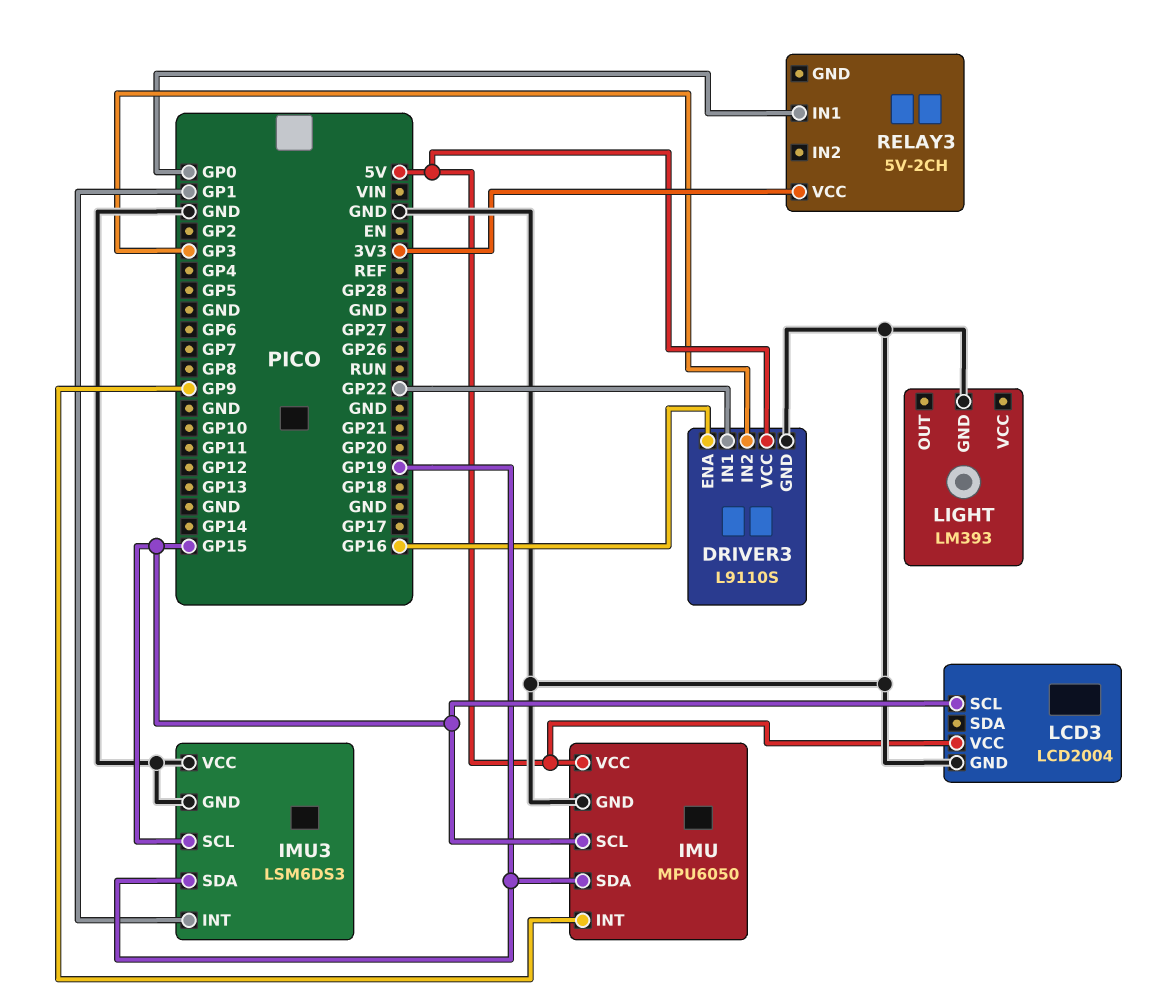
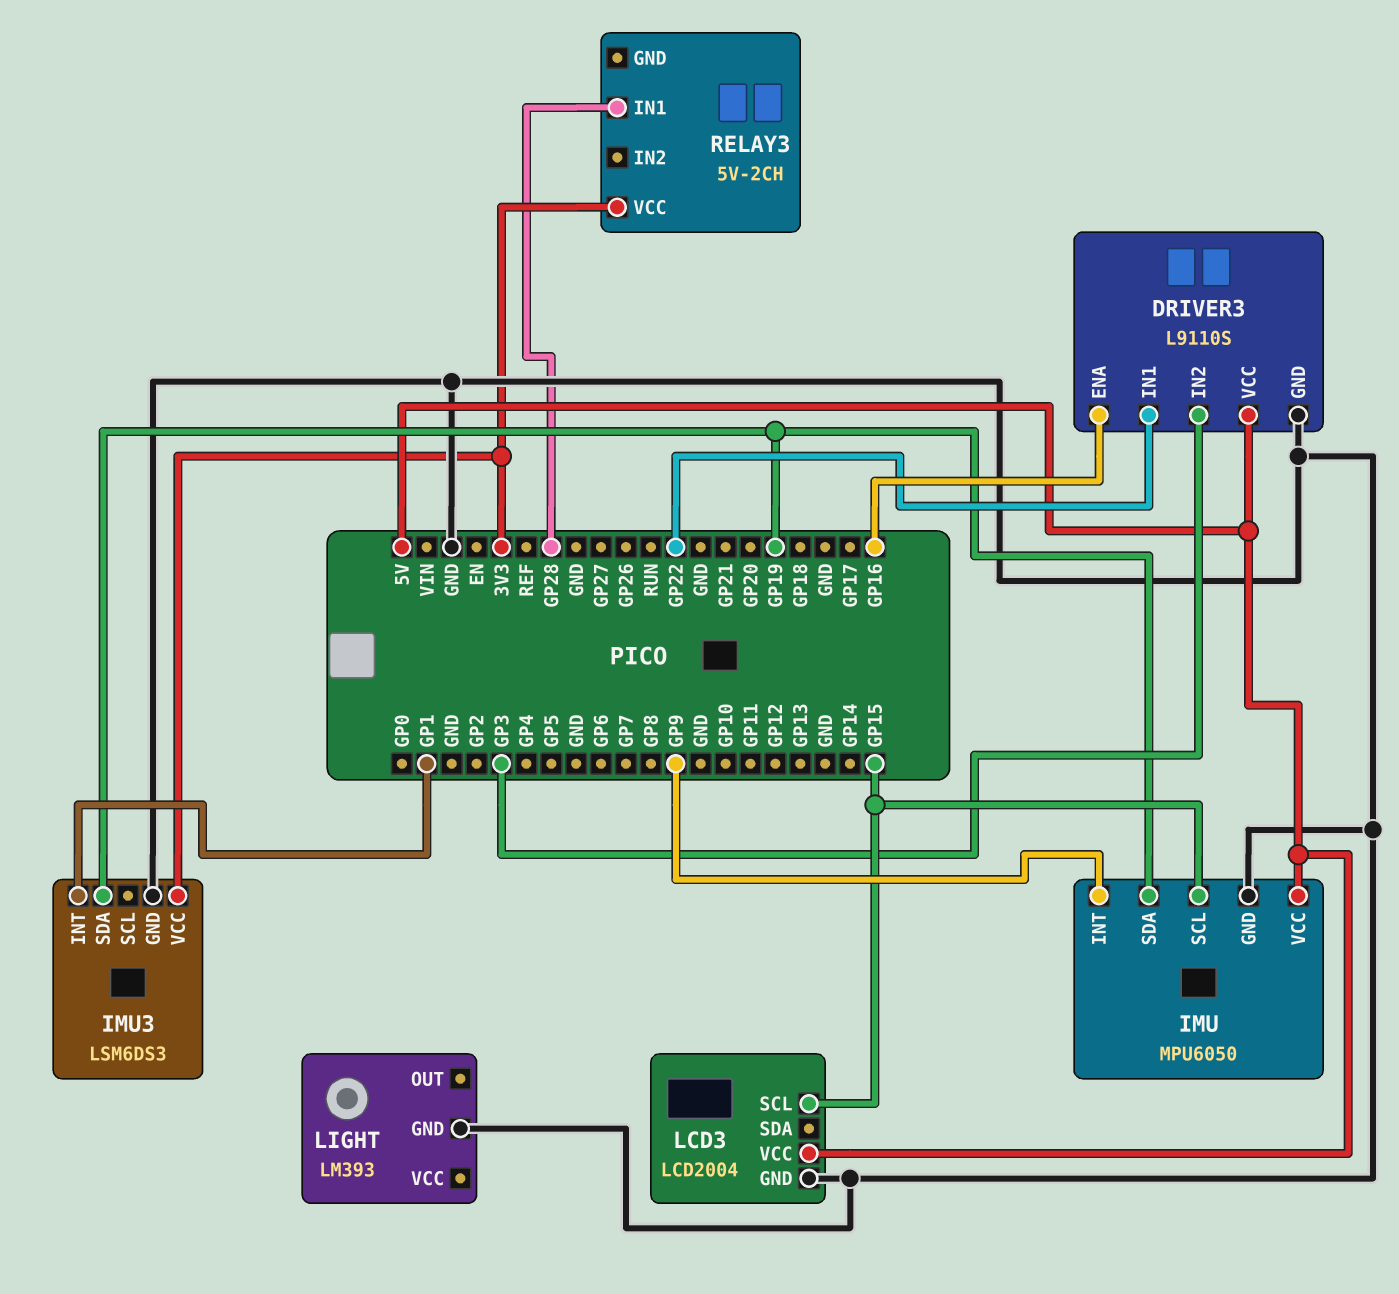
IMU3 pin SCL: GP15 -> none
IMU3 pin VCC: GND -> 3V3
RELAY3 pin IN1: GP0 -> GP28

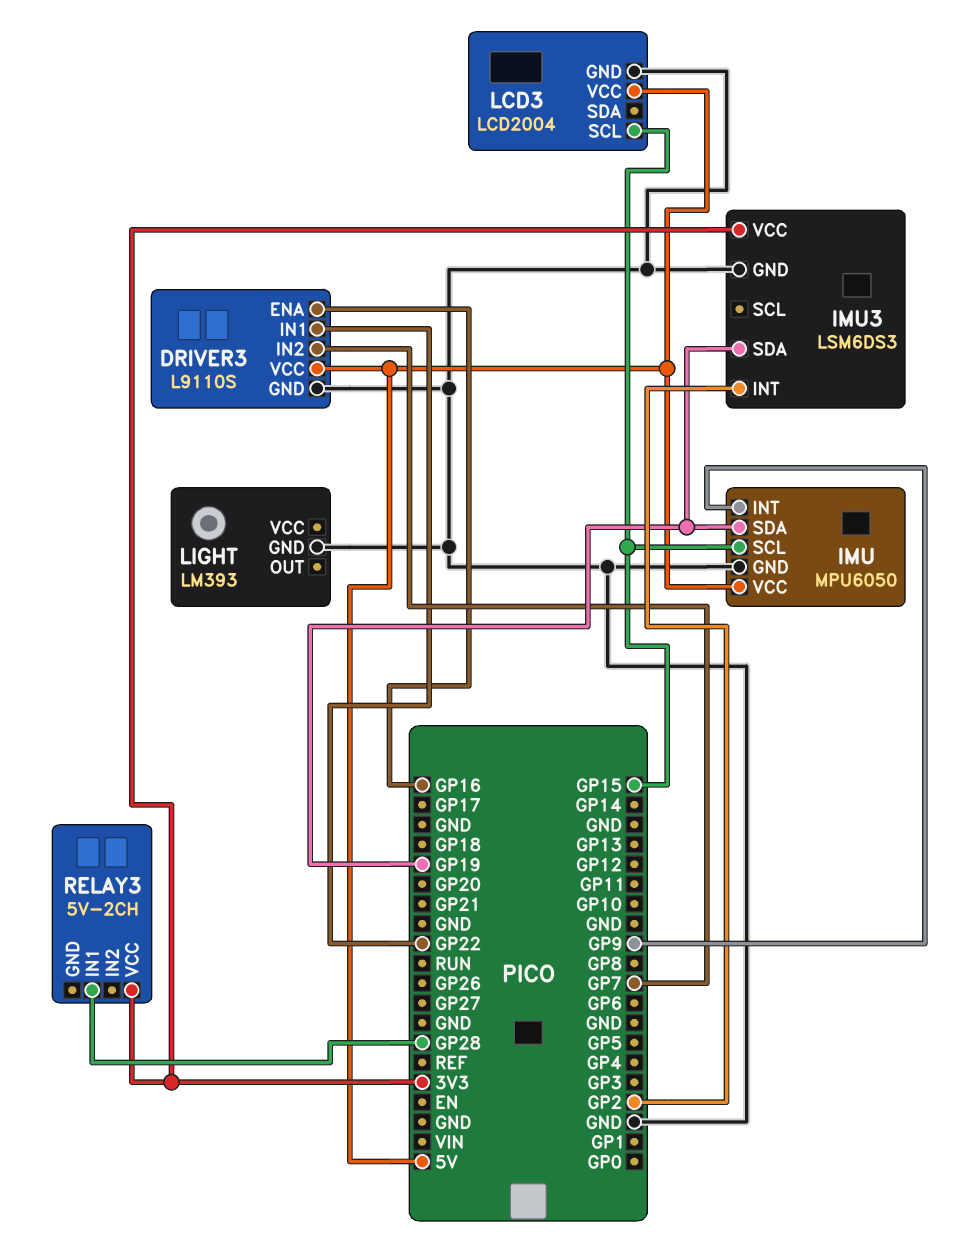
DRIVER3 pin IN2: GP3 -> GP7
IMU3 pin INT: GP1 -> GP2

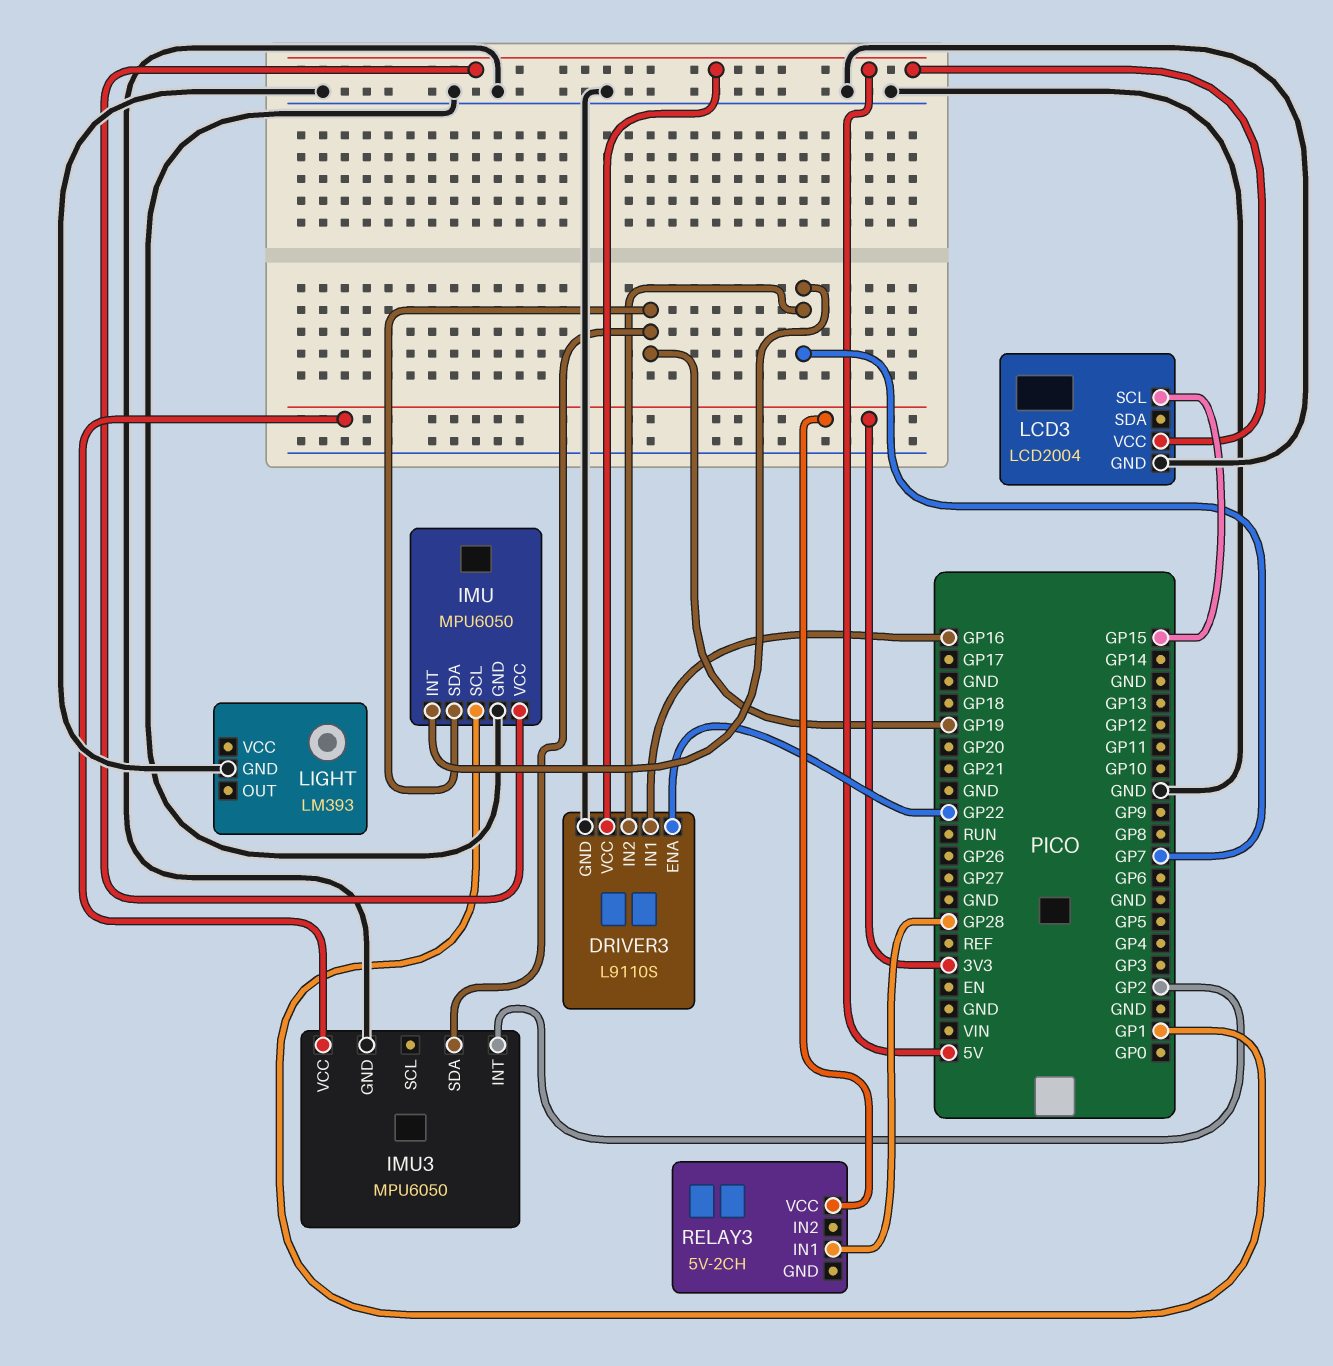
DRIVER3 pin ENA: GP16 -> GP22
DRIVER3 pin IN1: GP22 -> GP16
IMU pin INT: GP9 -> GP7
IMU pin SCL: GP15 -> GP1
IMU3: LSM6DS3 -> MPU6050

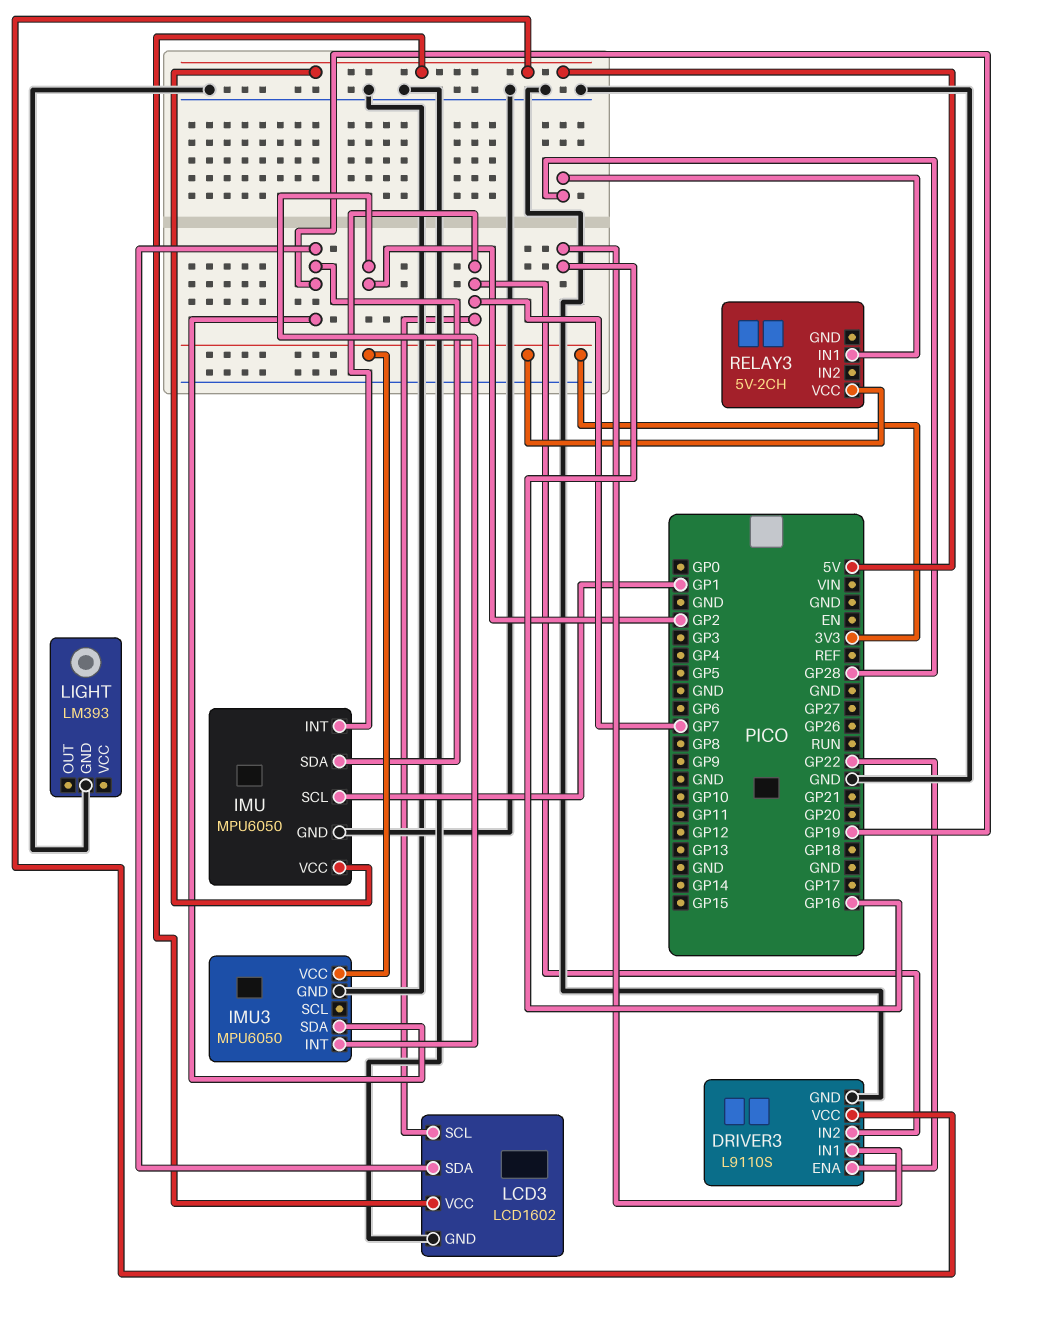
LCD3: LCD2004 -> LCD1602
LCD3 pin SCL: GP15 -> GP7
LCD3 pin SDA: none -> GP19

